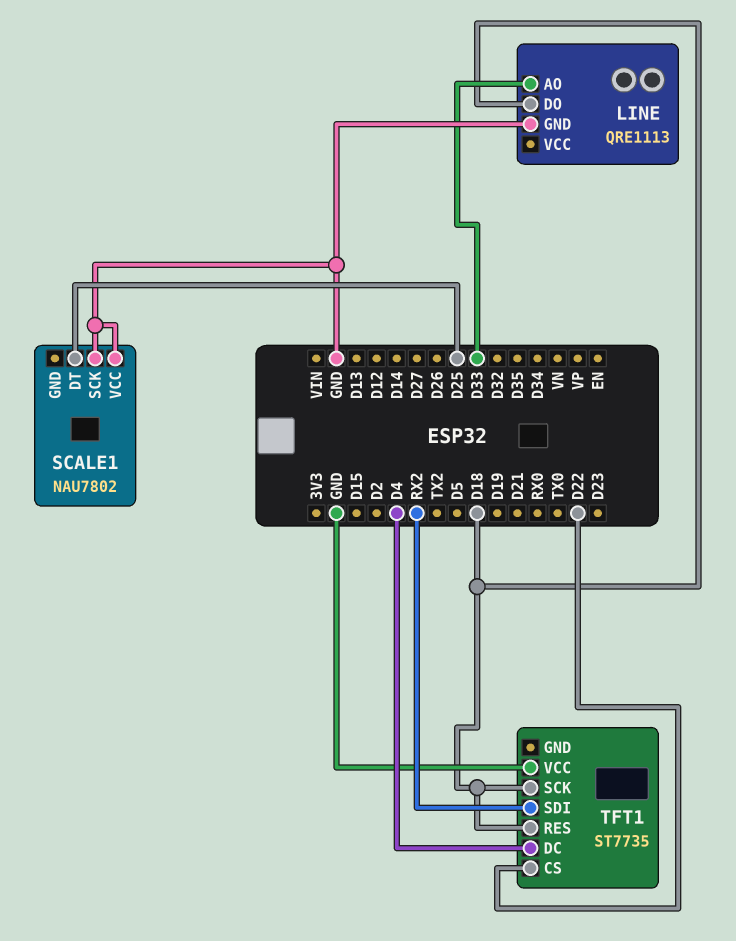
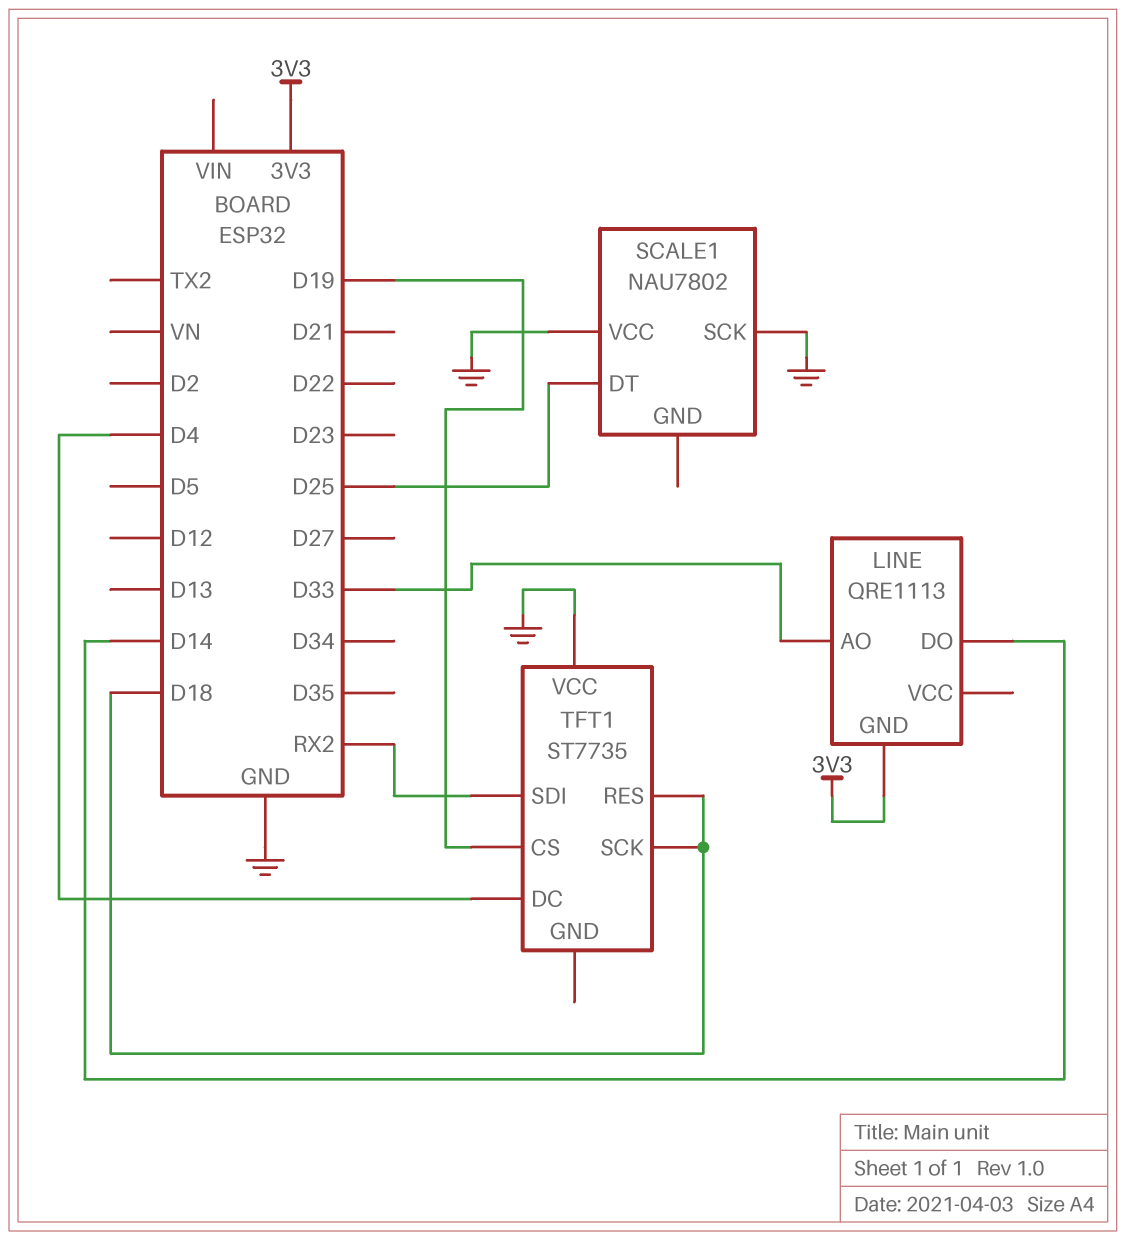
LINE pin DO: D18 -> D14
LINE pin GND: GND -> 3V3
TFT1 pin CS: D22 -> D19

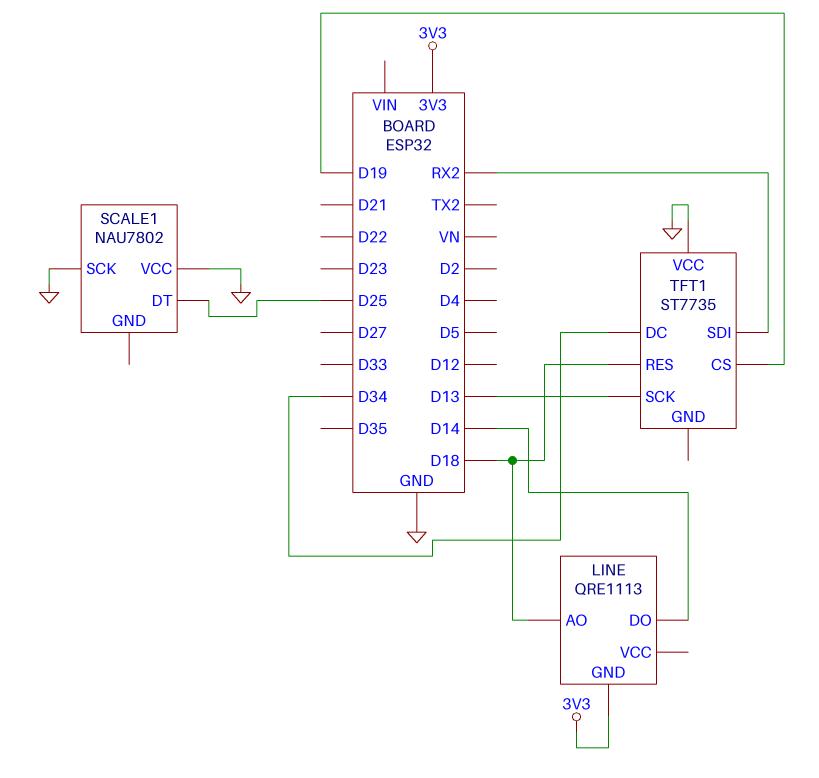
LINE pin AO: D33 -> D18
TFT1 pin DC: D4 -> D34
TFT1 pin SCK: D18 -> D13

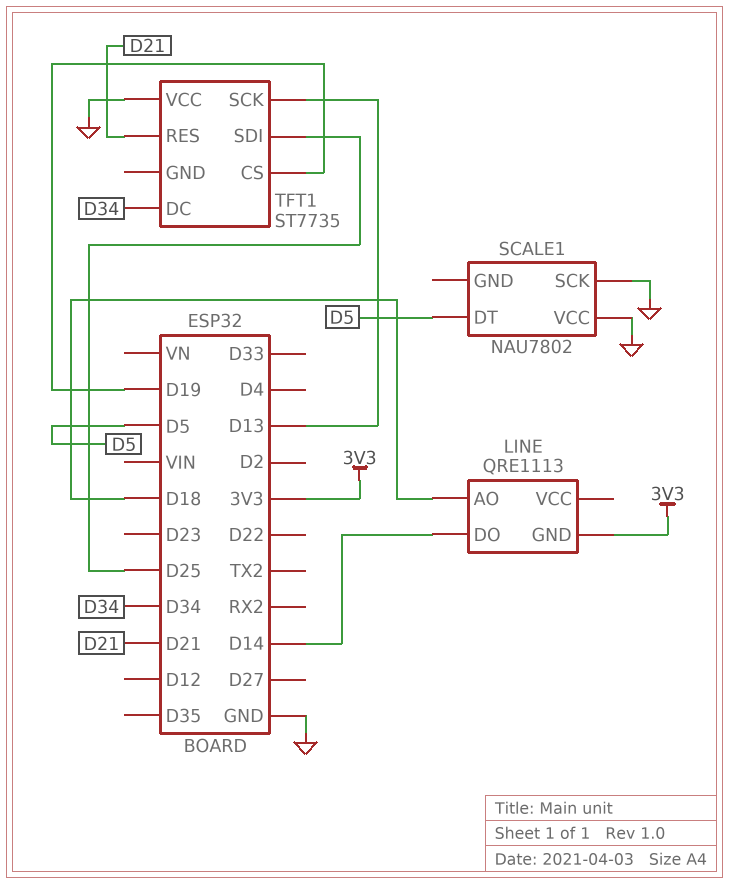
SCALE1 pin DT: D25 -> D5
TFT1 pin RES: D18 -> D21
TFT1 pin SDI: RX2 -> D25

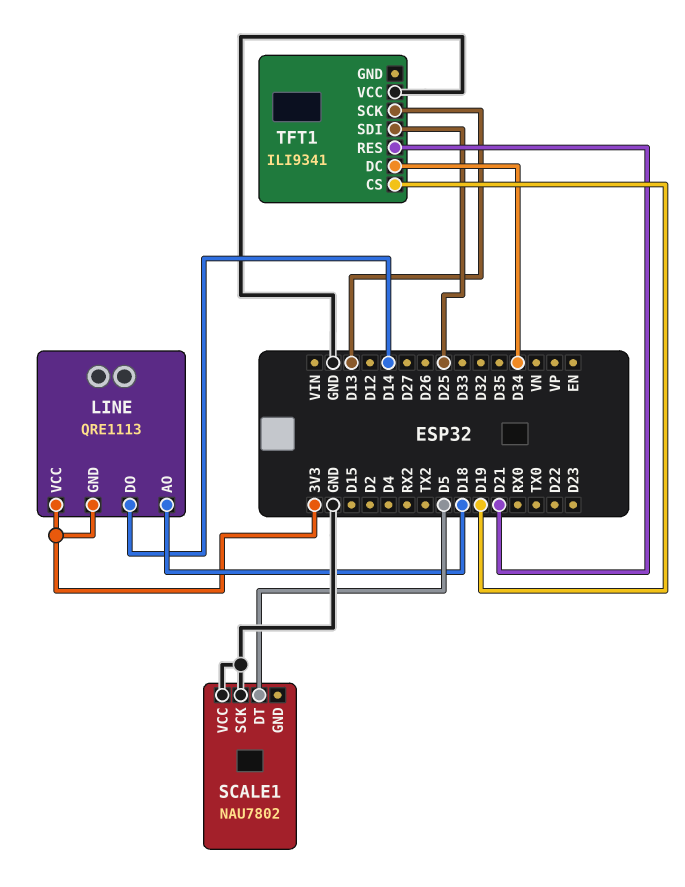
LINE pin VCC: none -> 3V3
TFT1: ST7735 -> ILI9341

